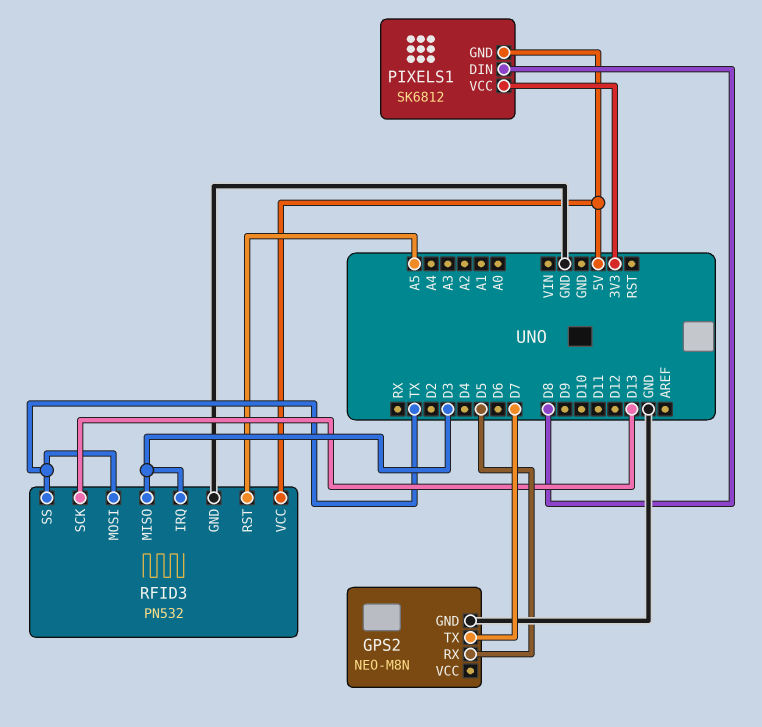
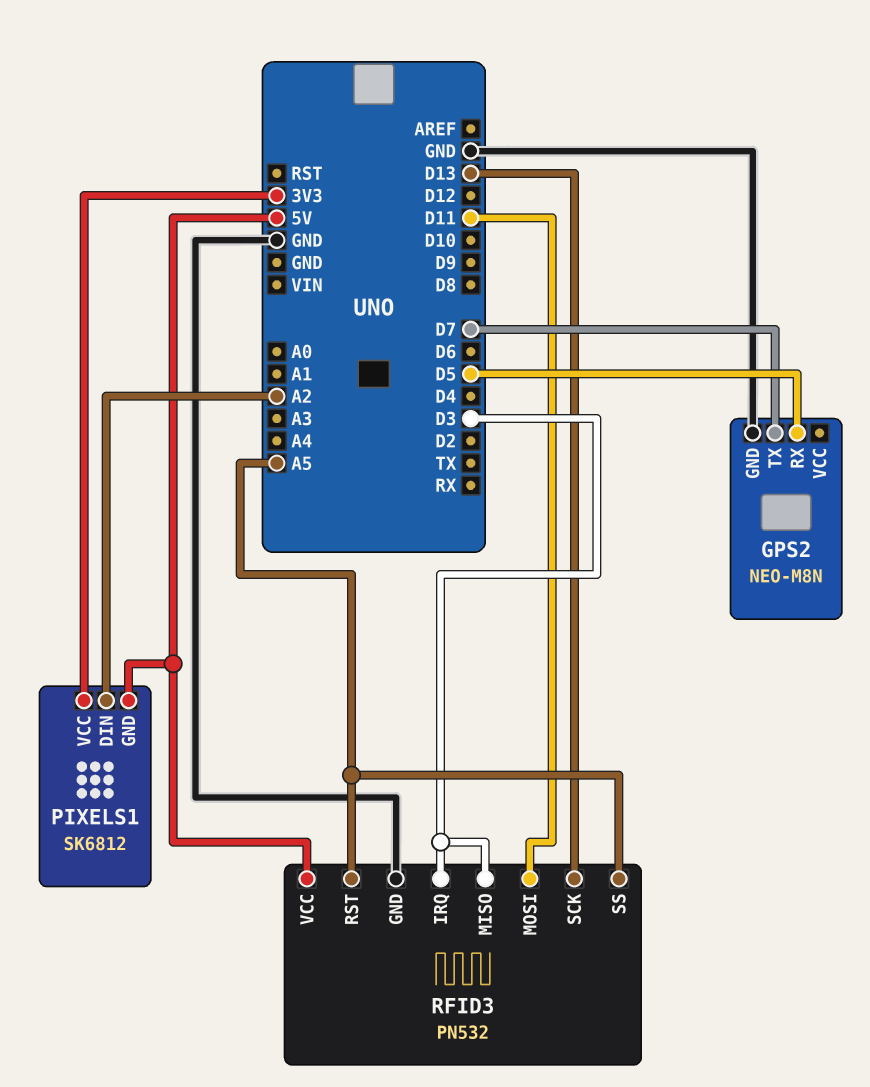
PIXELS1 pin DIN: D8 -> A2
RFID3 pin MOSI: TX -> D11
RFID3 pin SS: TX -> A5

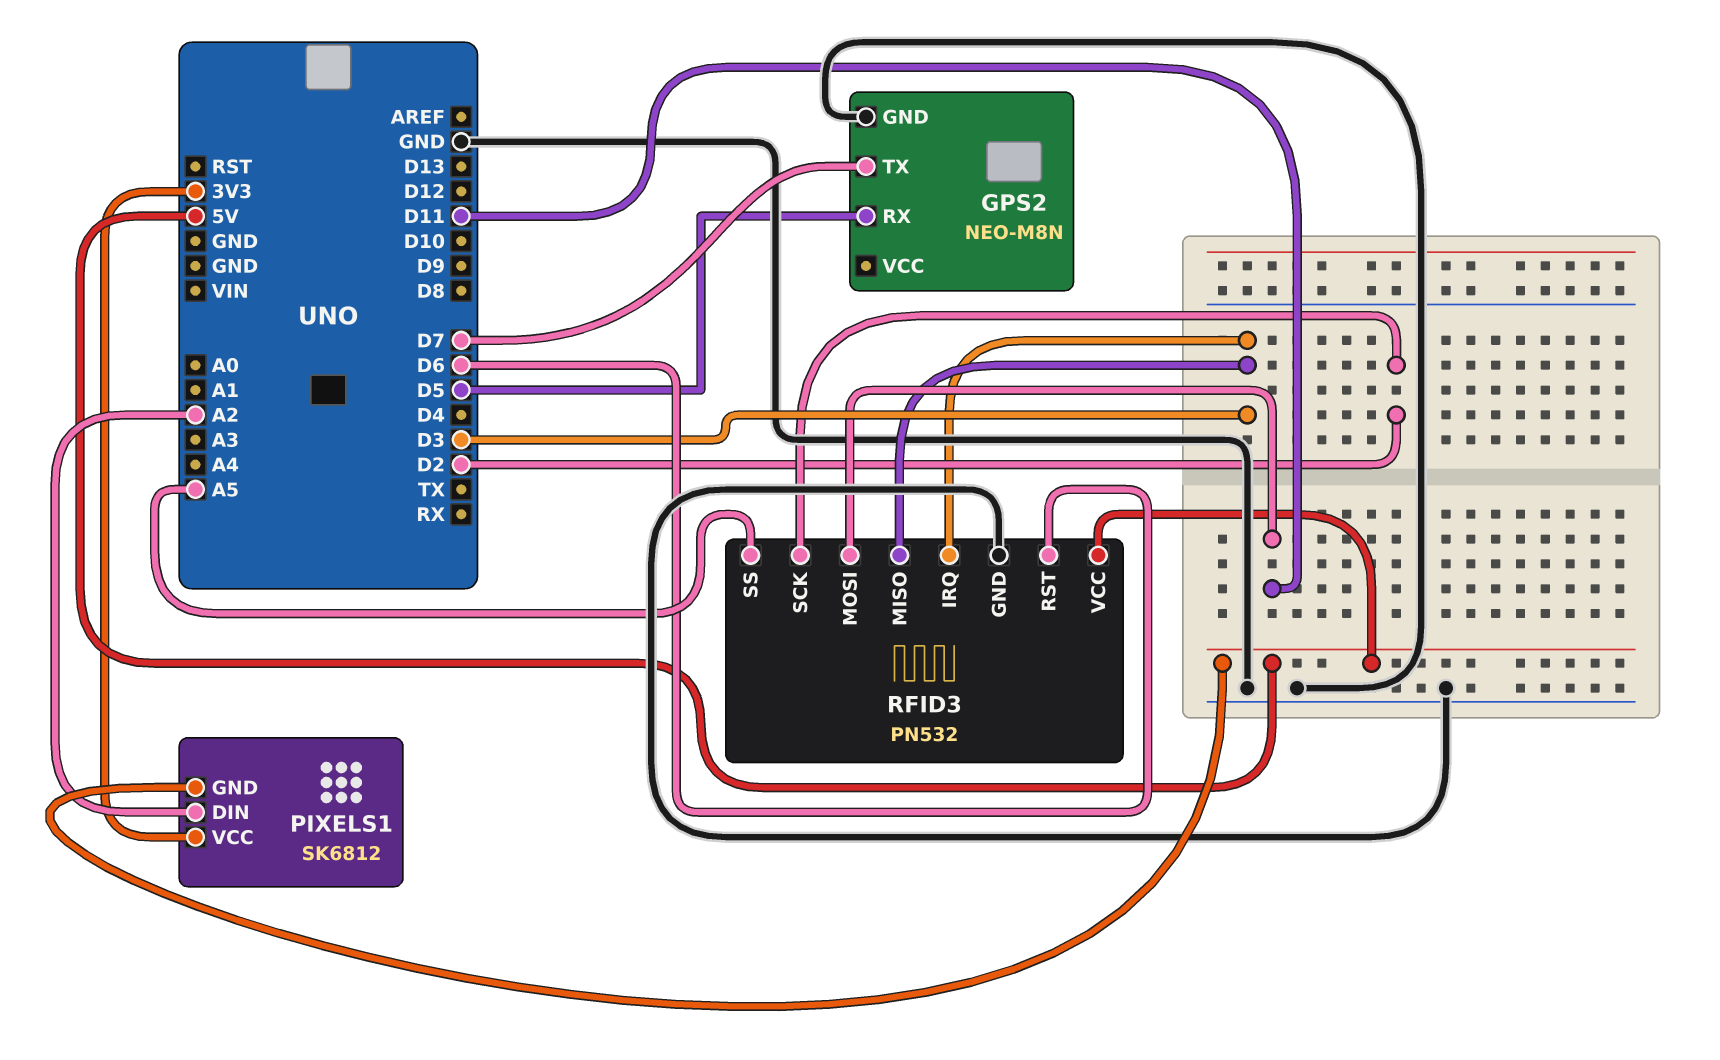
RFID3 pin RST: A5 -> D6
RFID3 pin SCK: D13 -> D2

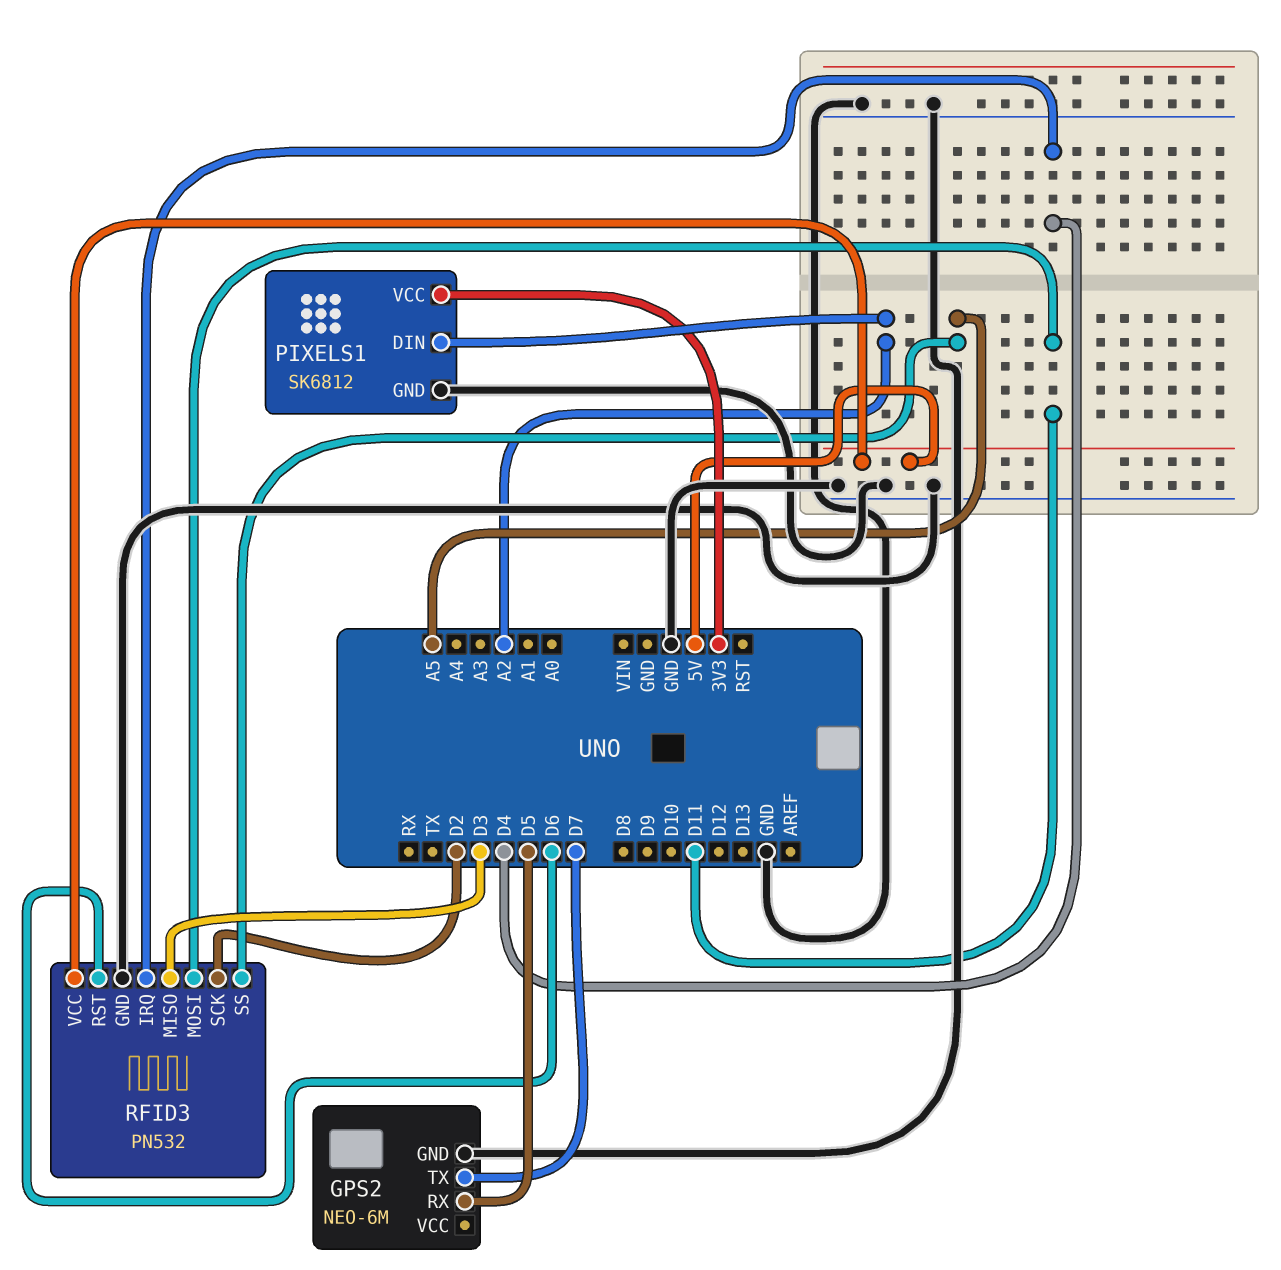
GPS2: NEO-M8N -> NEO-6M
PIXELS1 pin GND: 5V -> GND
RFID3 pin IRQ: D3 -> D4

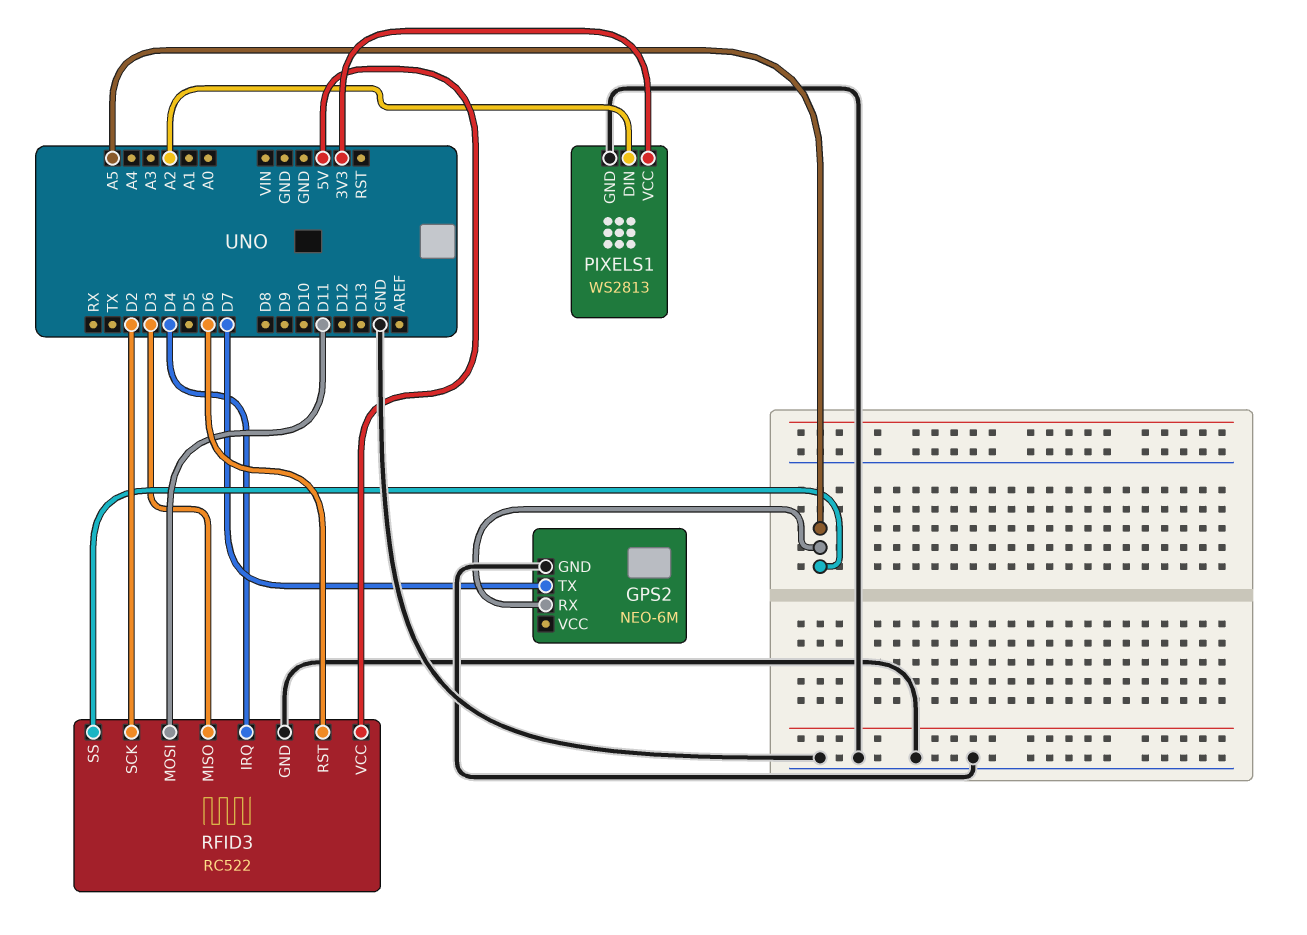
GPS2 pin RX: D5 -> A5
PIXELS1: SK6812 -> WS2813
RFID3: PN532 -> RC522

